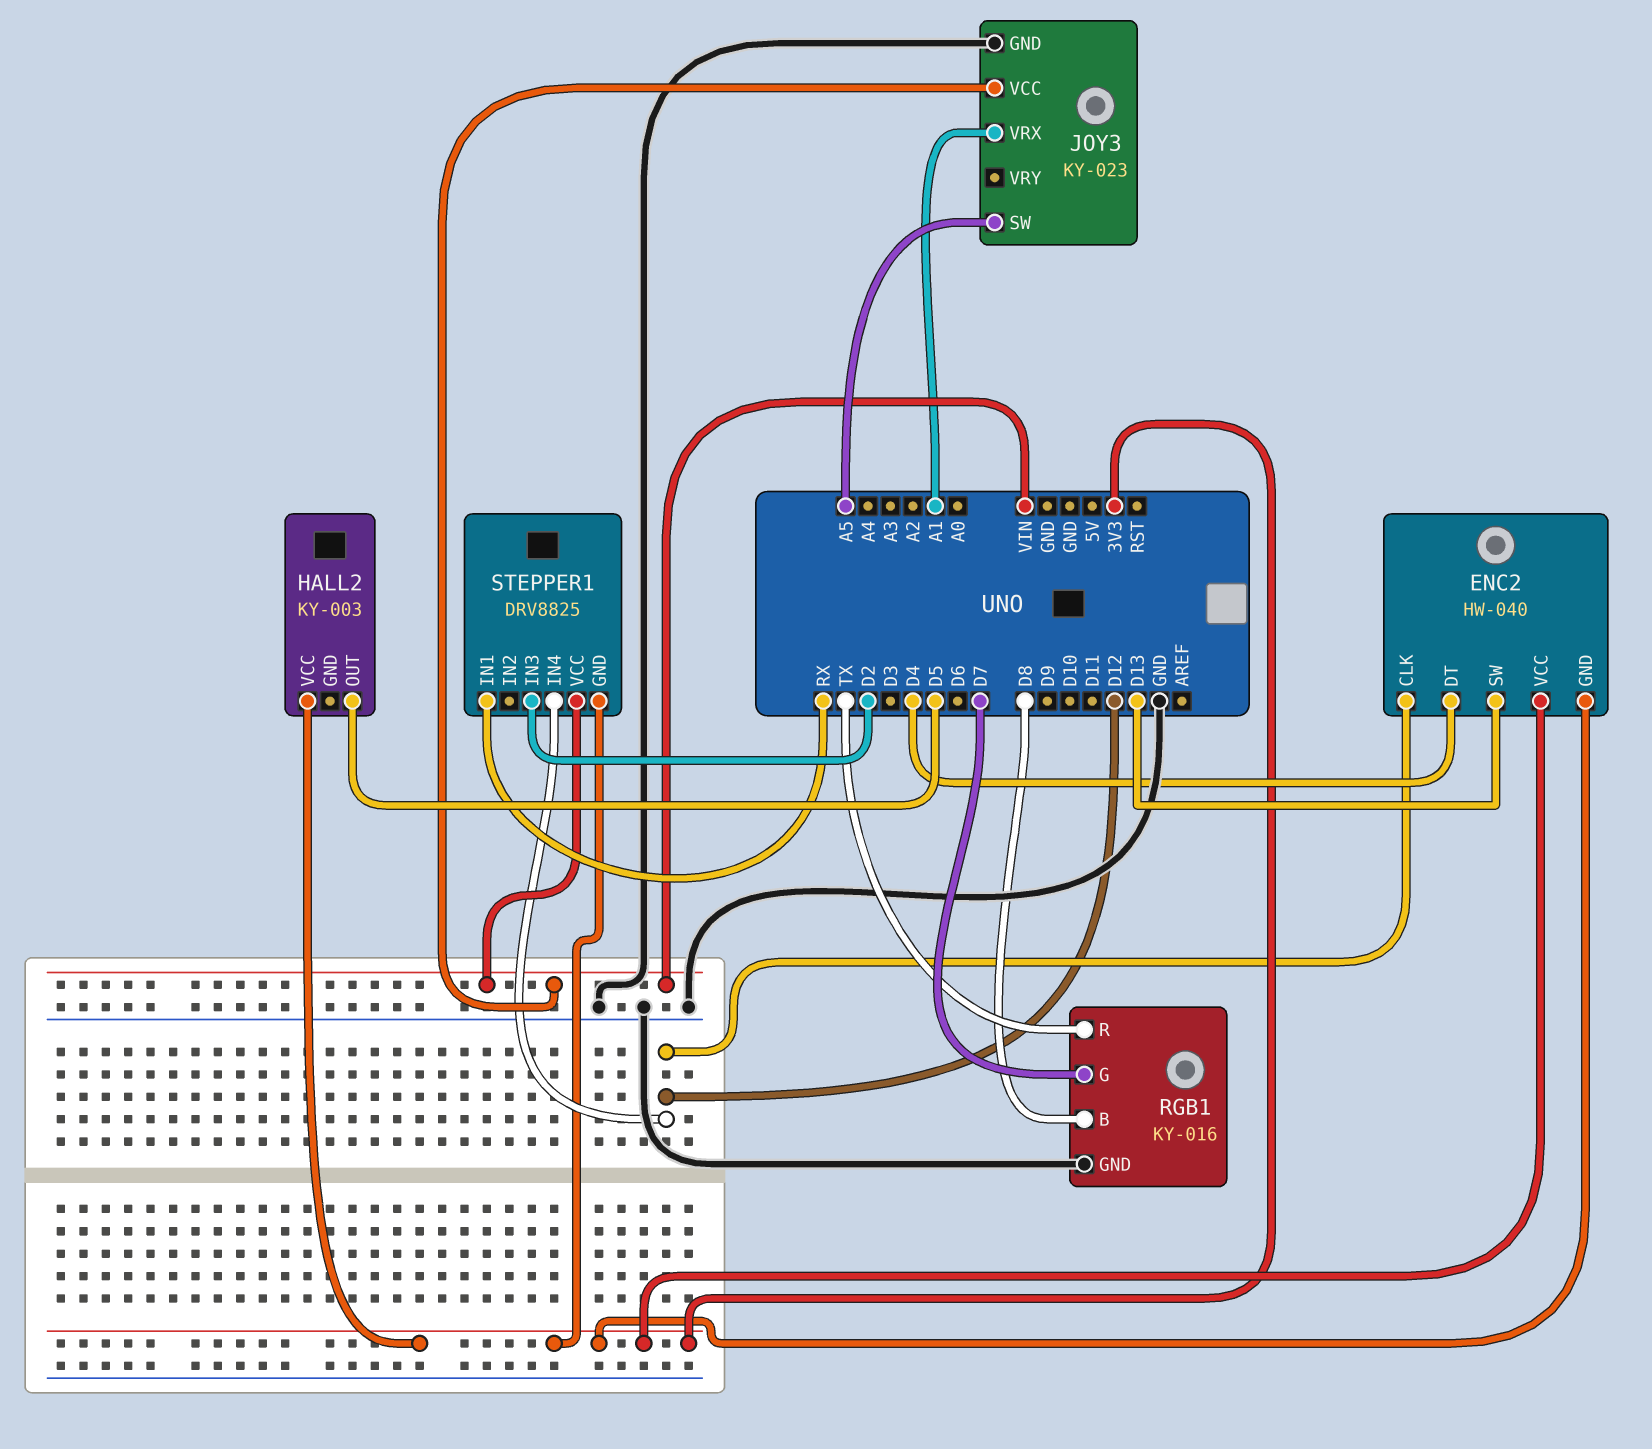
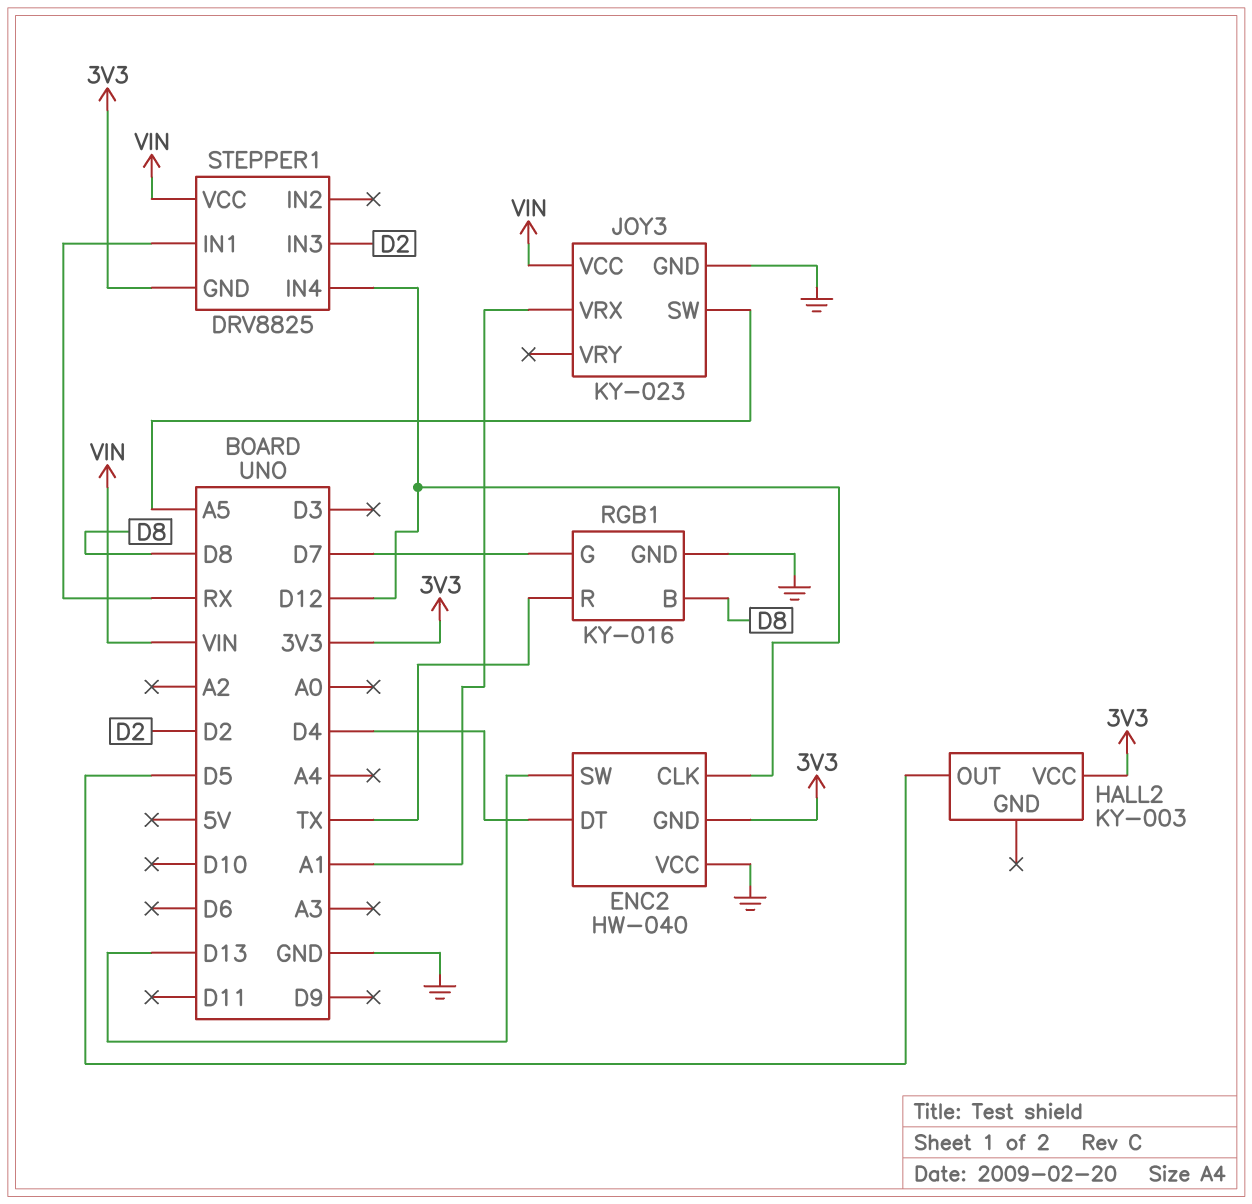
ENC2 pin VCC: 3V3 -> GND

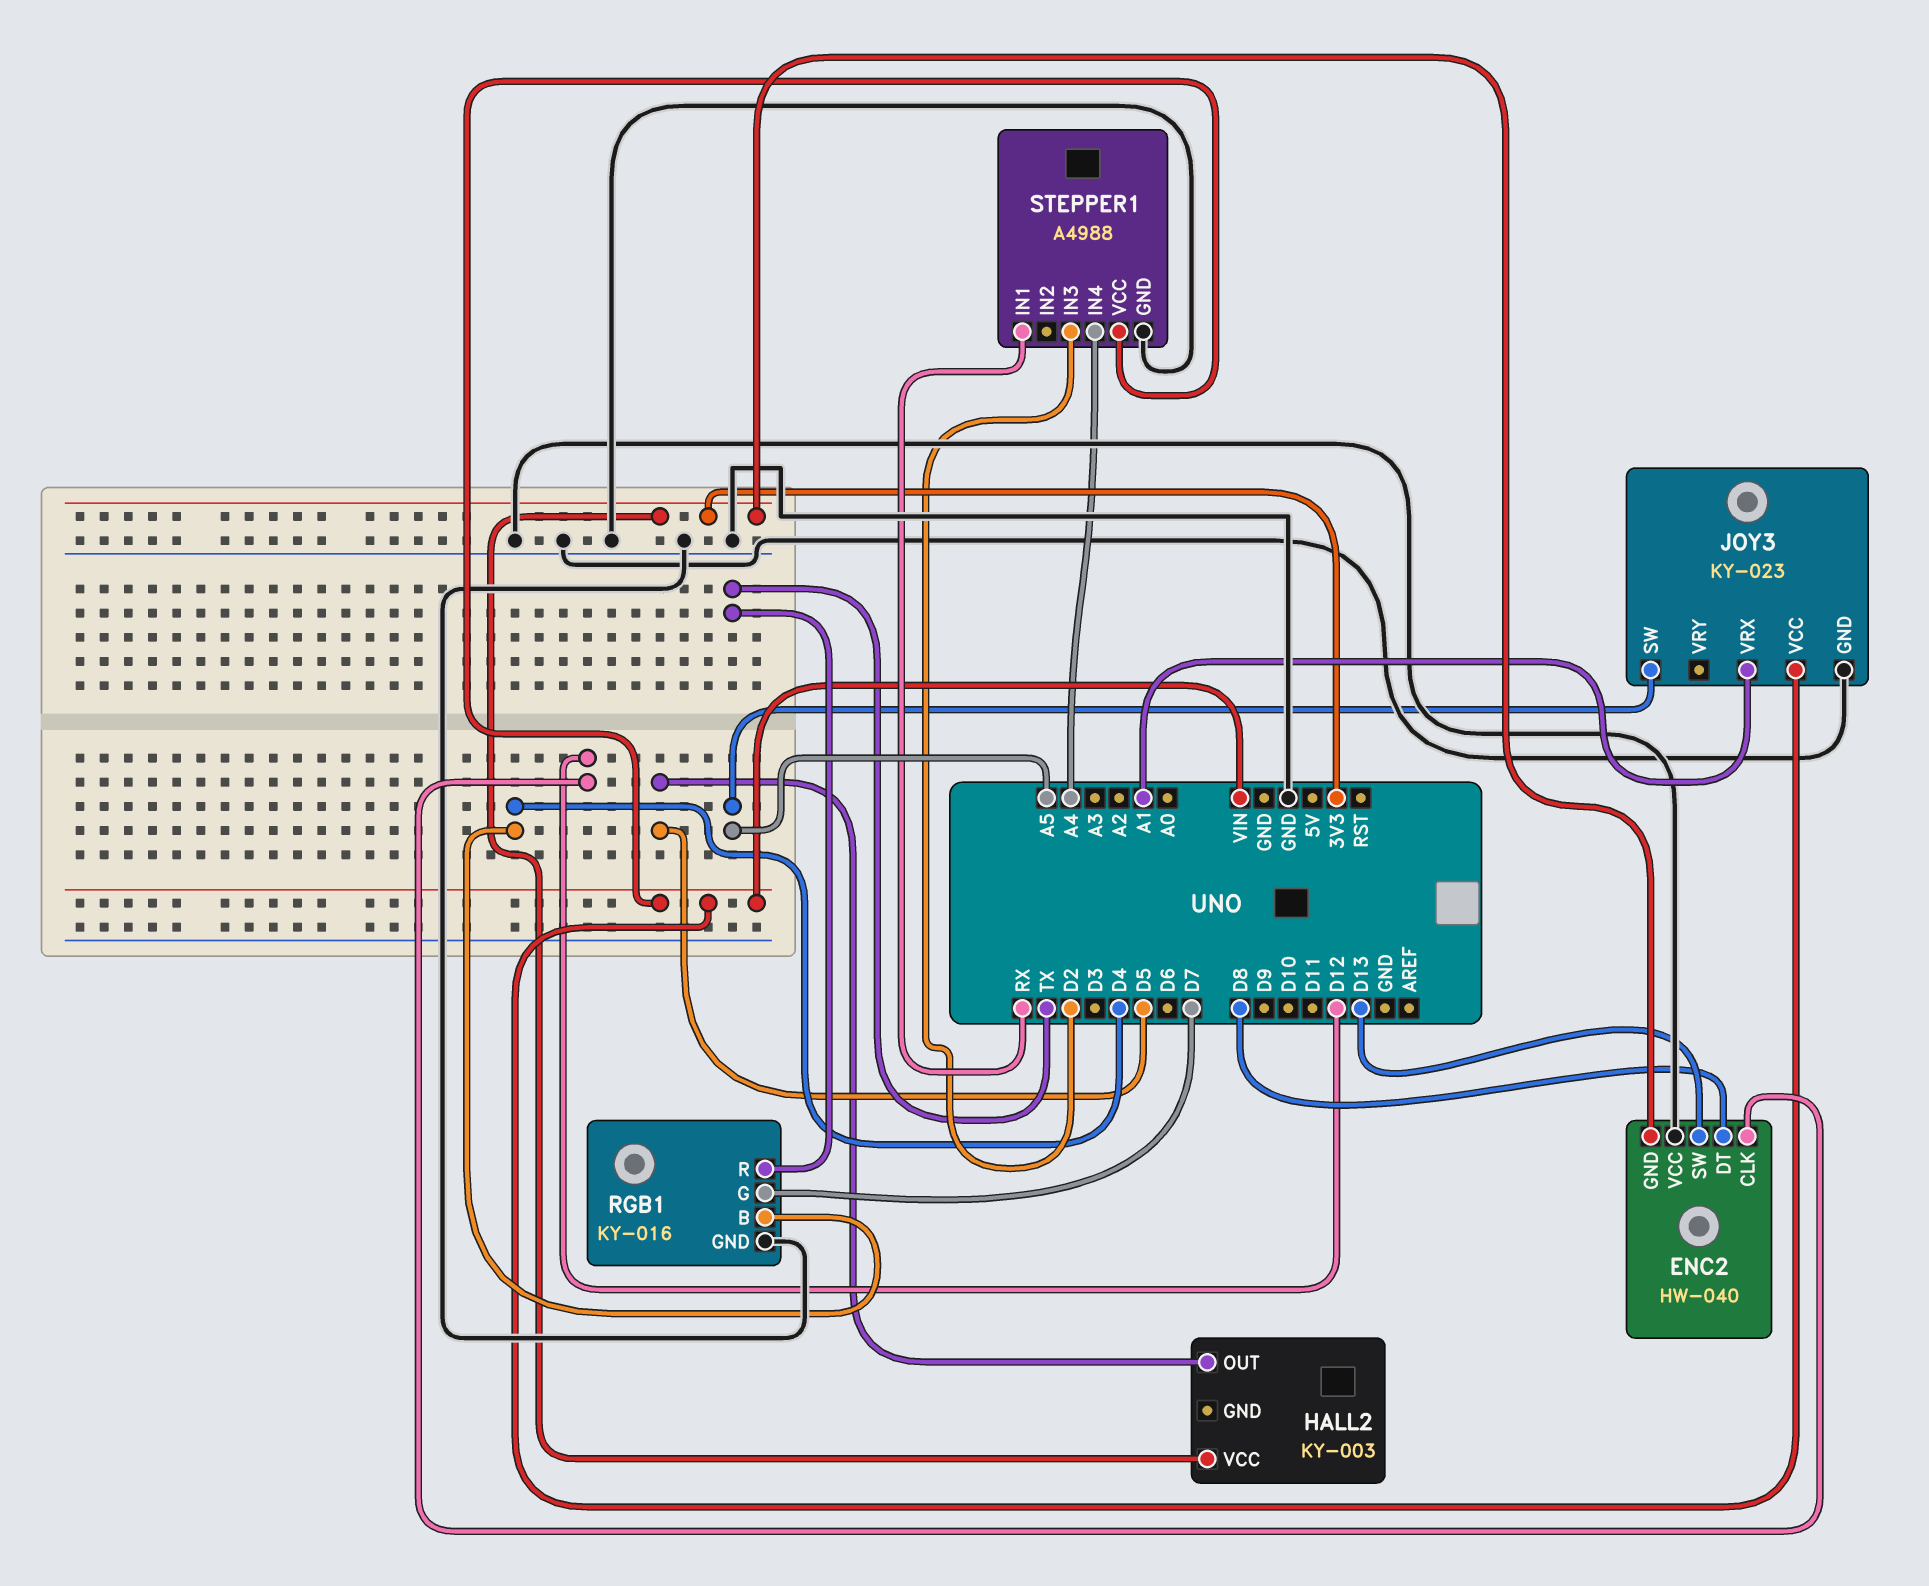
ENC2 pin DT: D4 -> D8
RGB1 pin B: D8 -> D4
STEPPER1: DRV8825 -> A4988
STEPPER1 pin GND: 3V3 -> GND
STEPPER1 pin IN4: D12 -> A4

